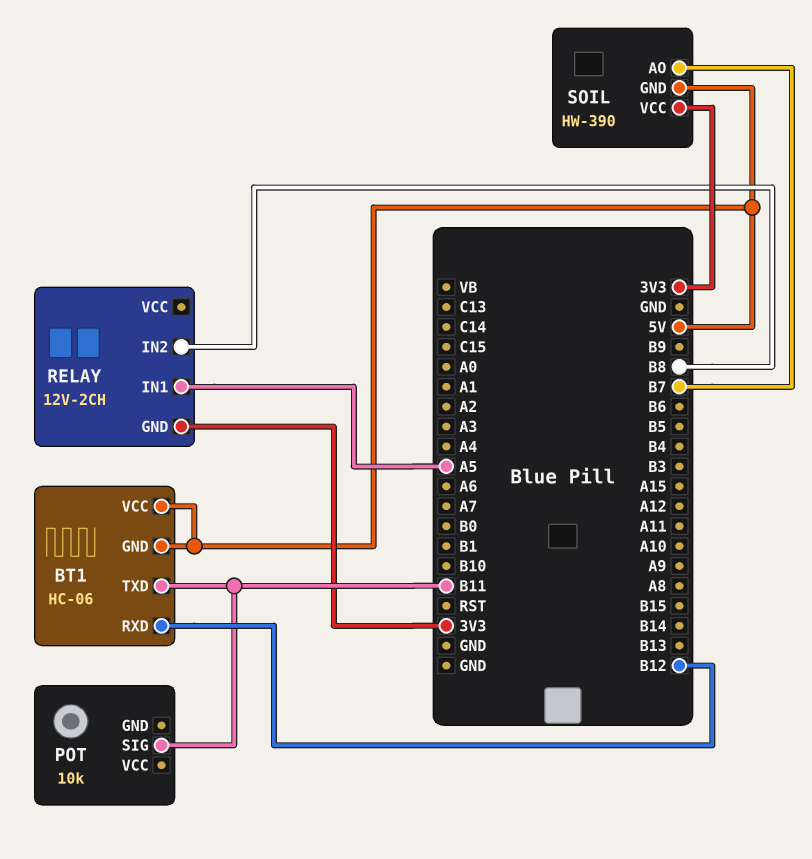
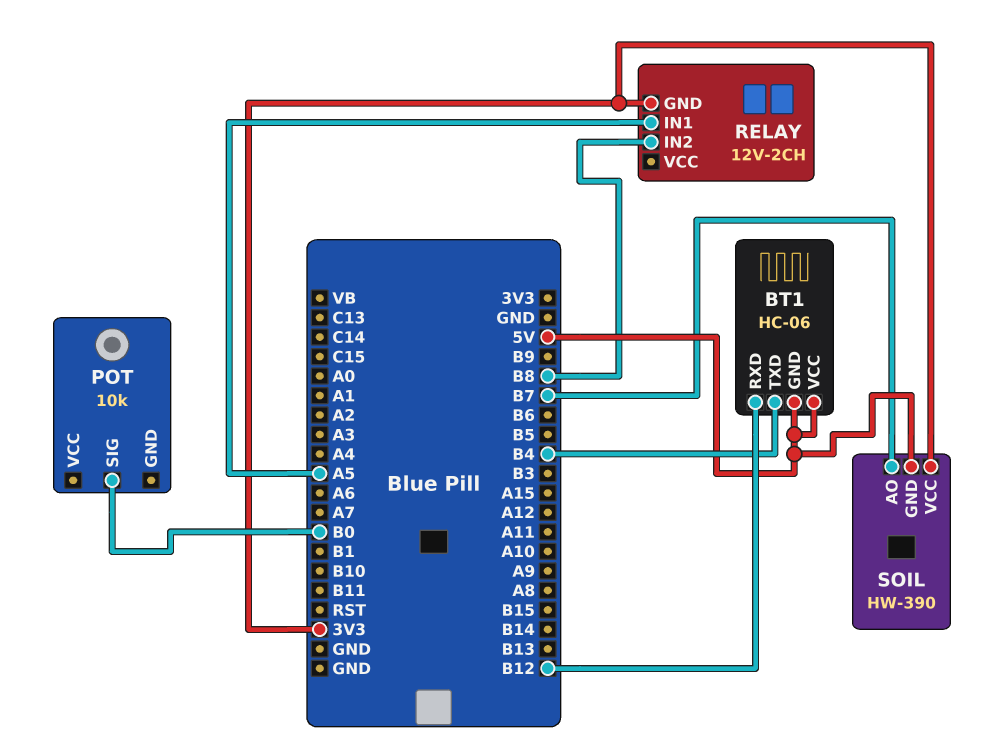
BT1 pin TXD: B11 -> B4
POT pin SIG: B11 -> B0

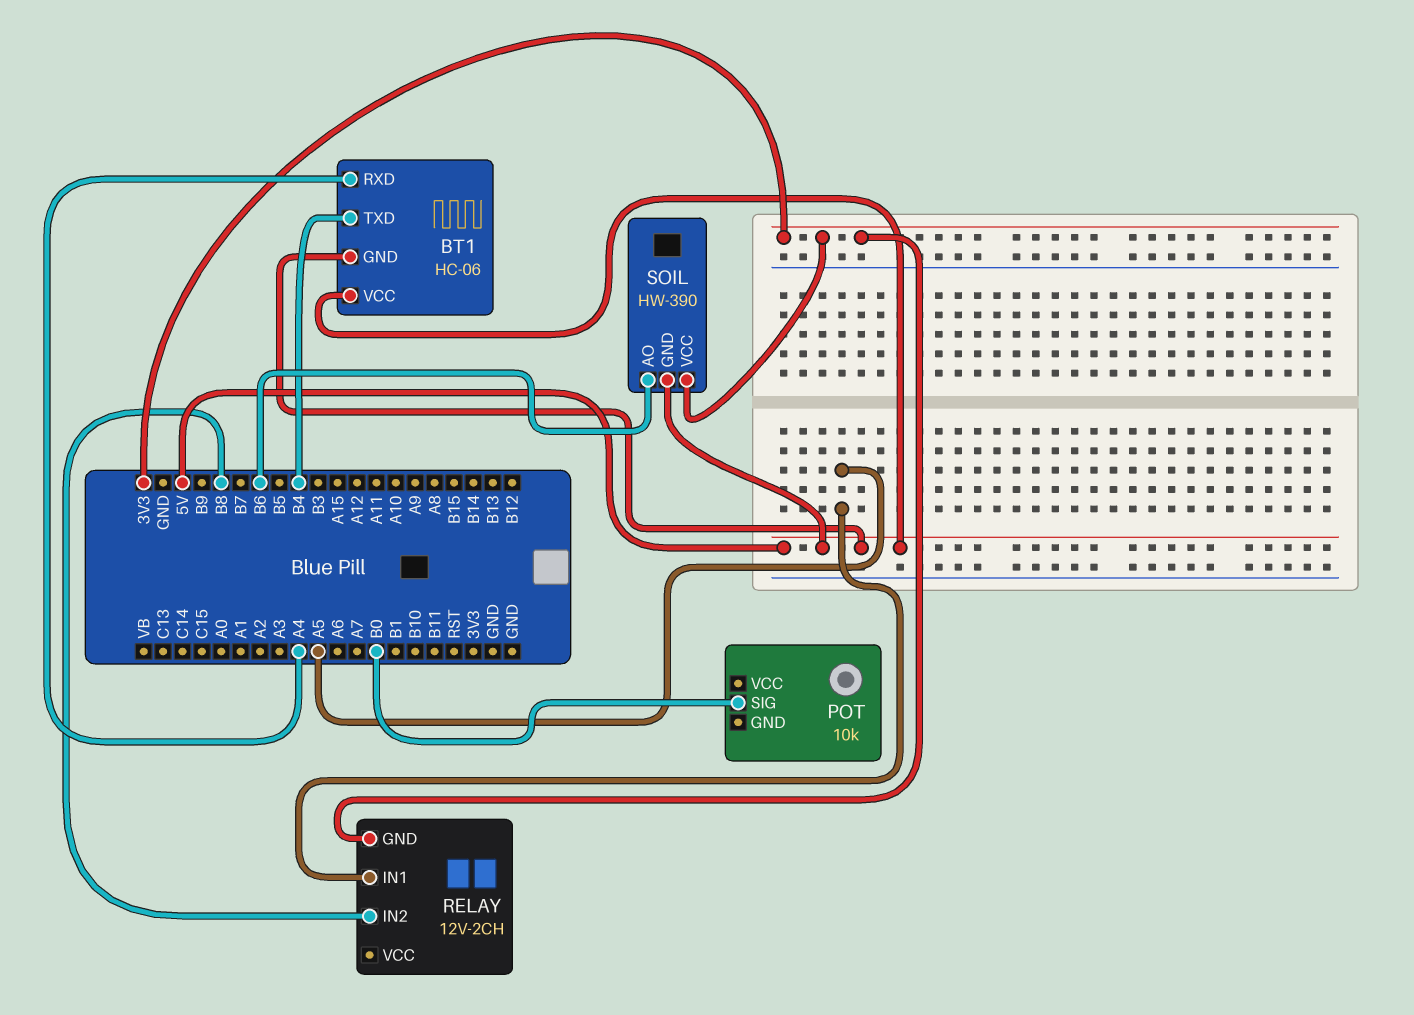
BT1 pin RXD: B12 -> A4
SOIL pin AO: B7 -> B6

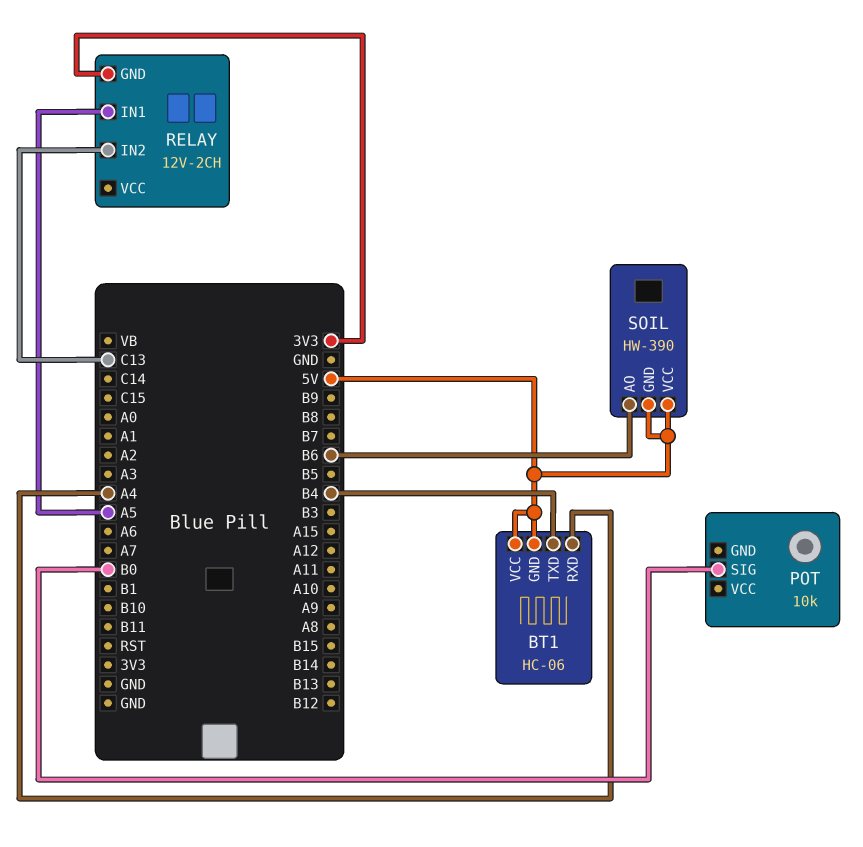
RELAY pin IN2: B8 -> C13
SOIL pin VCC: 3V3 -> 5V

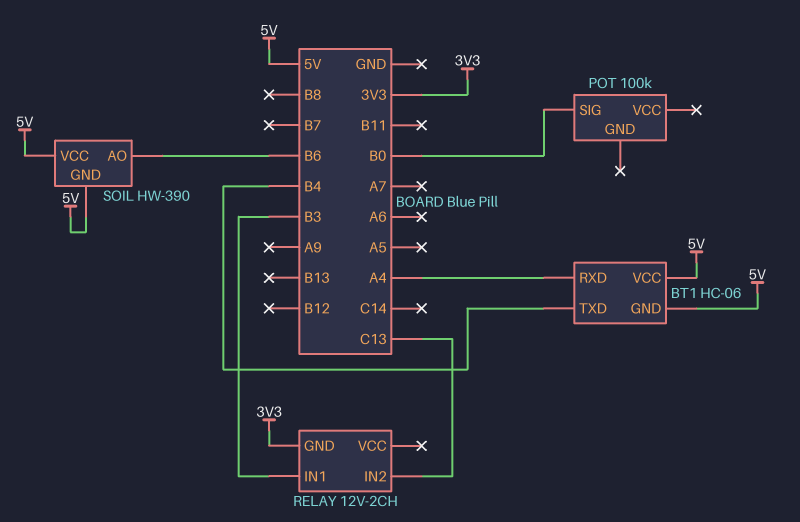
POT: 10k -> 100k
RELAY pin IN1: A5 -> B3

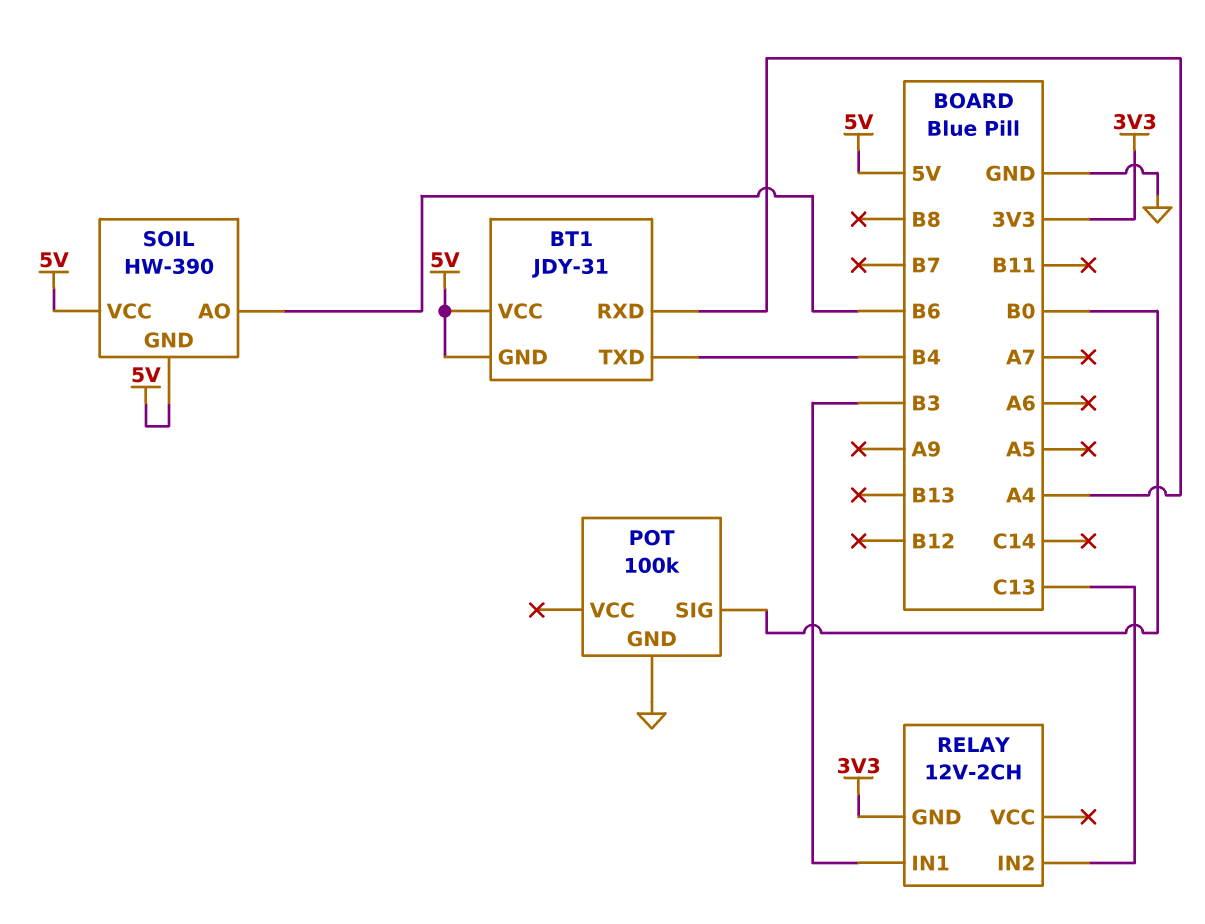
BT1: HC-06 -> JDY-31
POT pin GND: none -> GND

